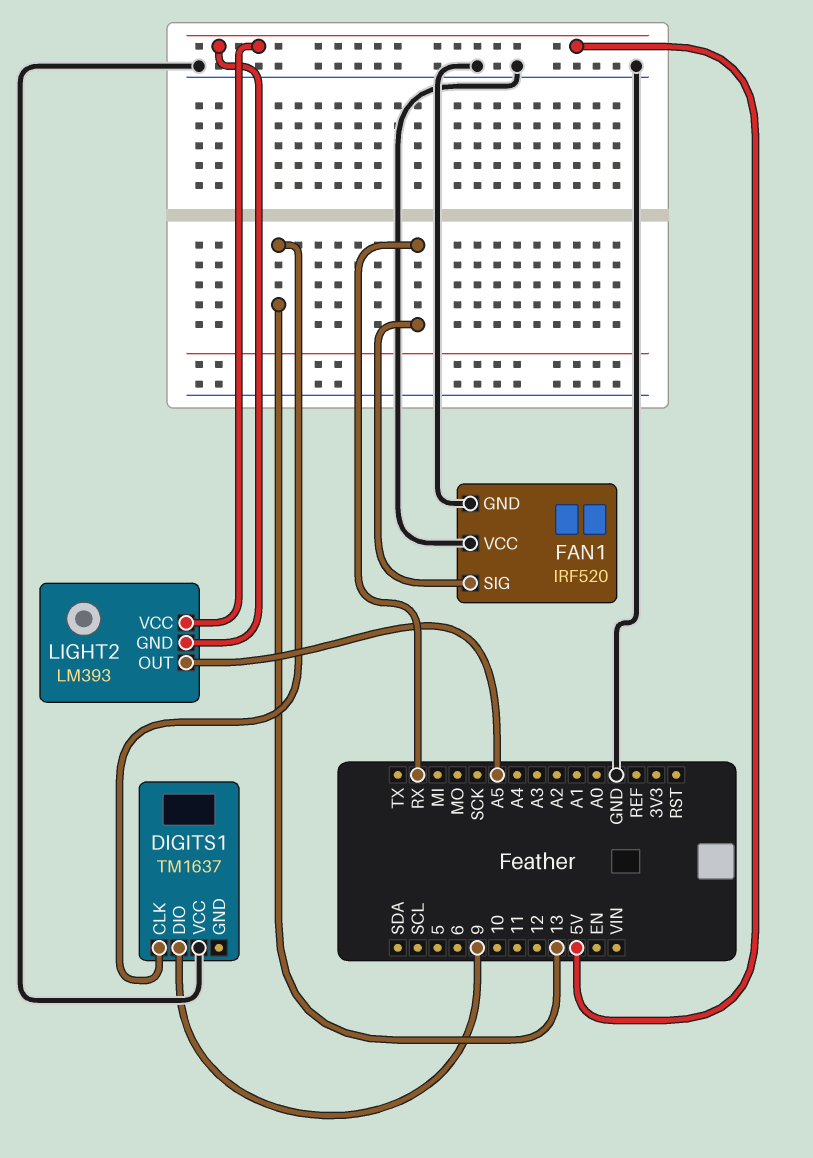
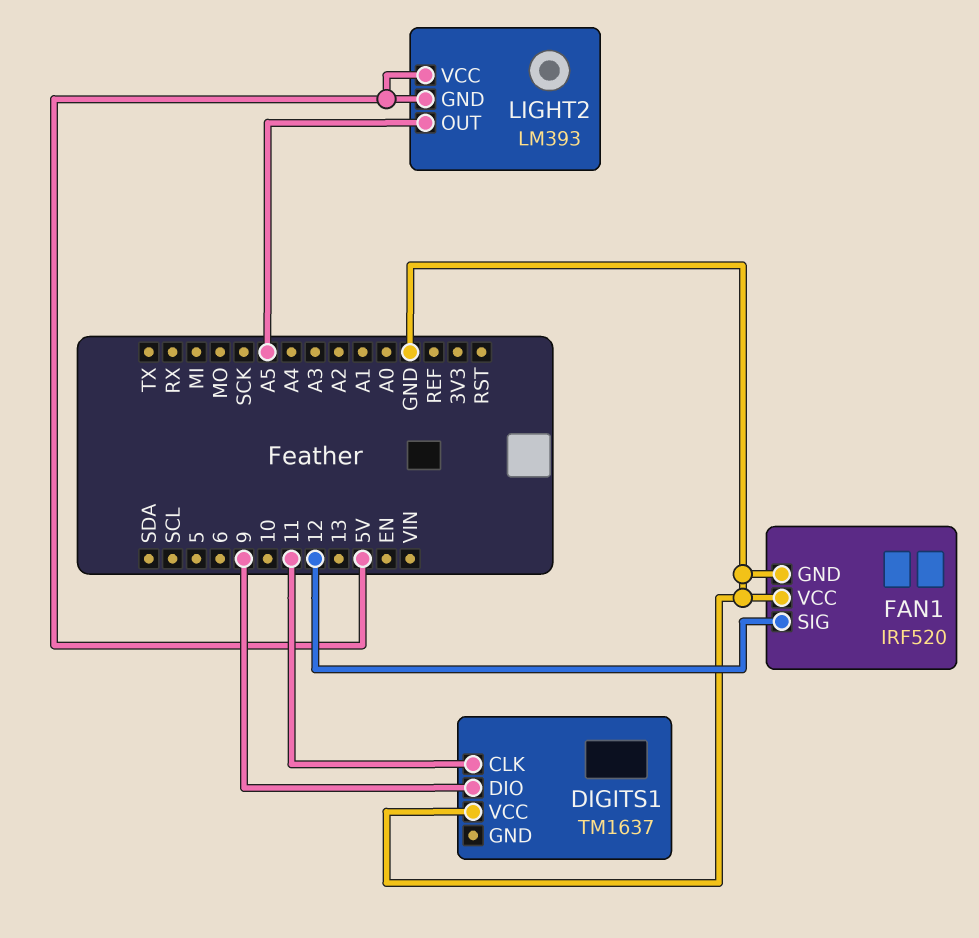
DIGITS1 pin CLK: 13 -> 11
FAN1 pin SIG: RX -> 12

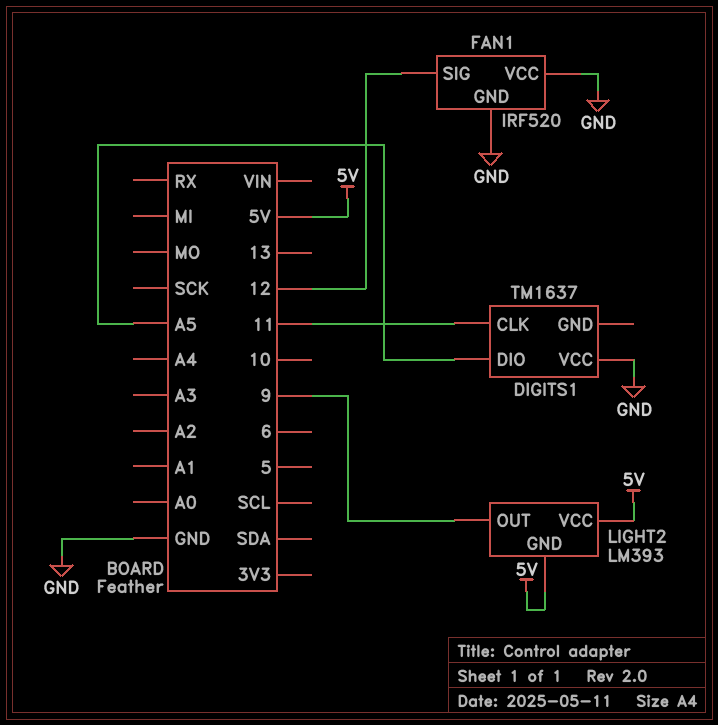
DIGITS1 pin DIO: 9 -> A5
LIGHT2 pin OUT: A5 -> 9

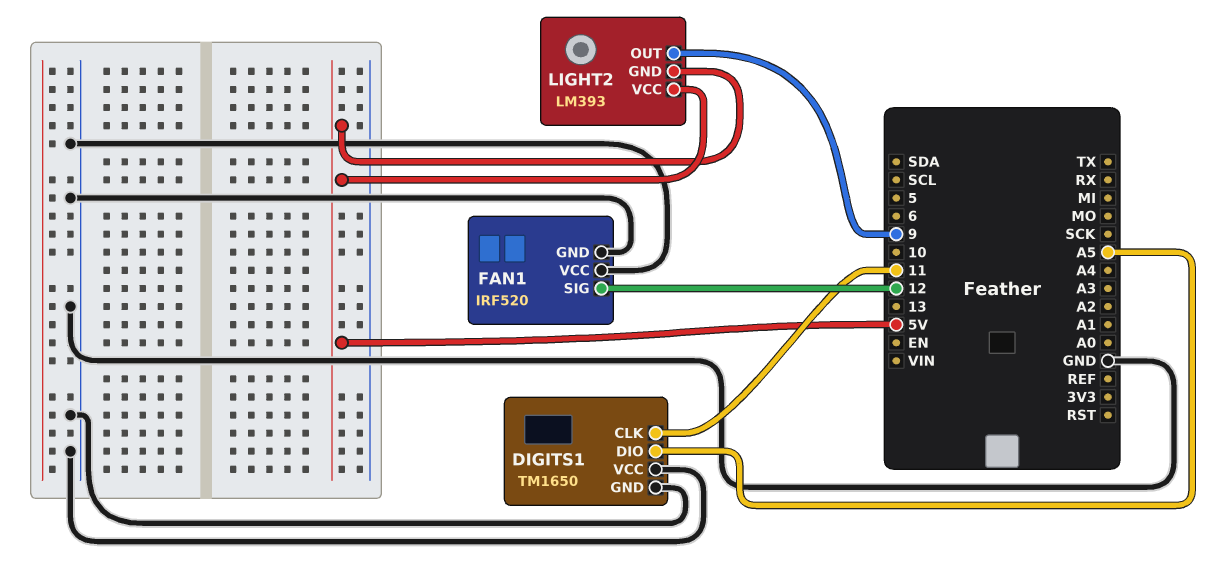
DIGITS1: TM1637 -> TM1650
DIGITS1 pin GND: none -> GND

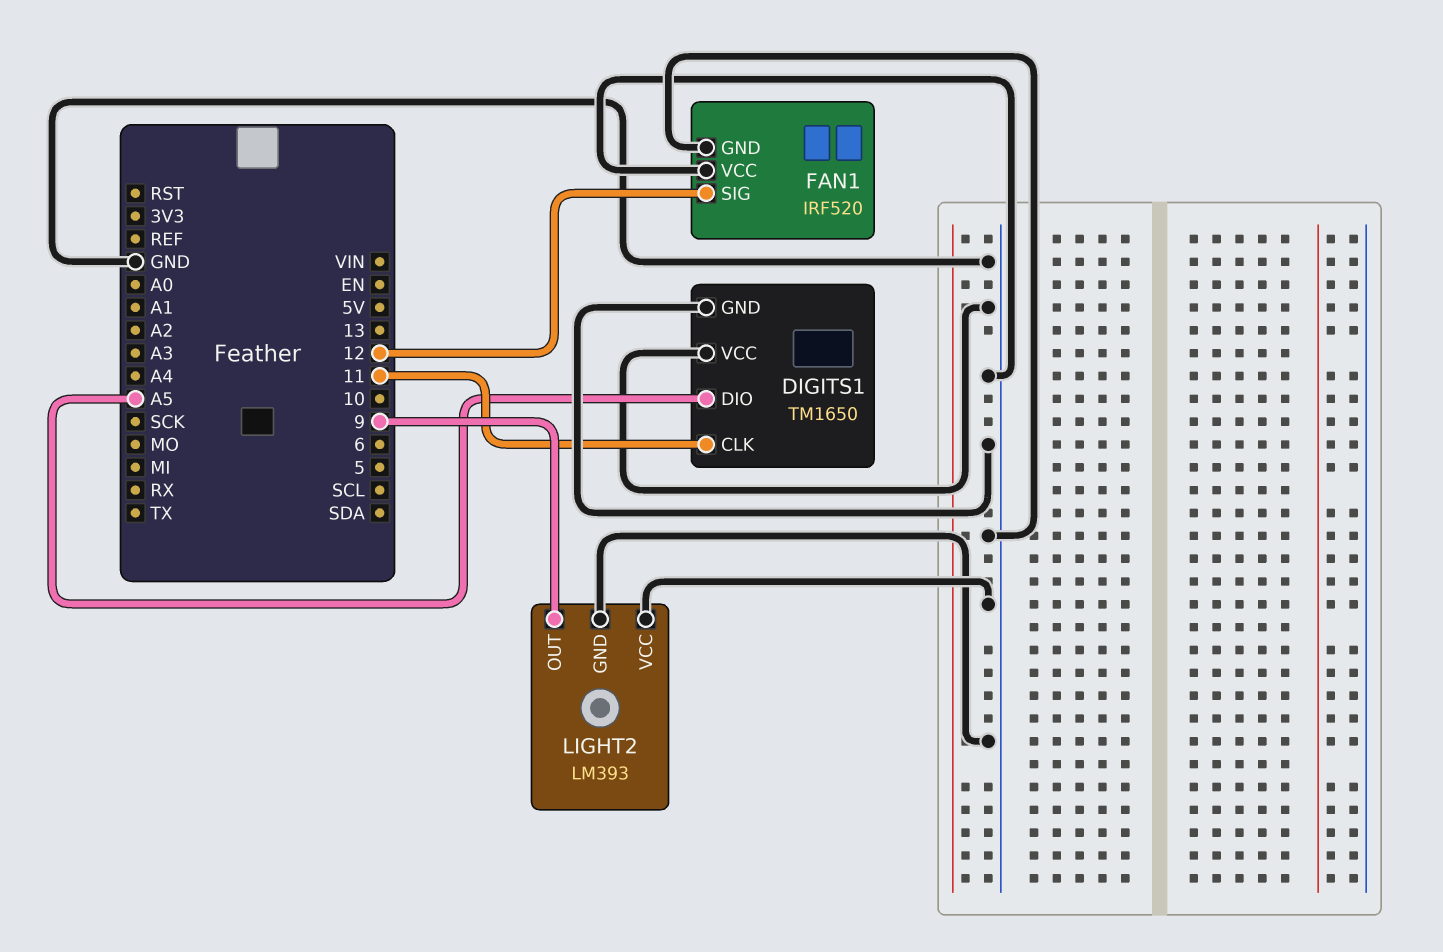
LIGHT2 pin GND: 5V -> GND
LIGHT2 pin VCC: 5V -> GND

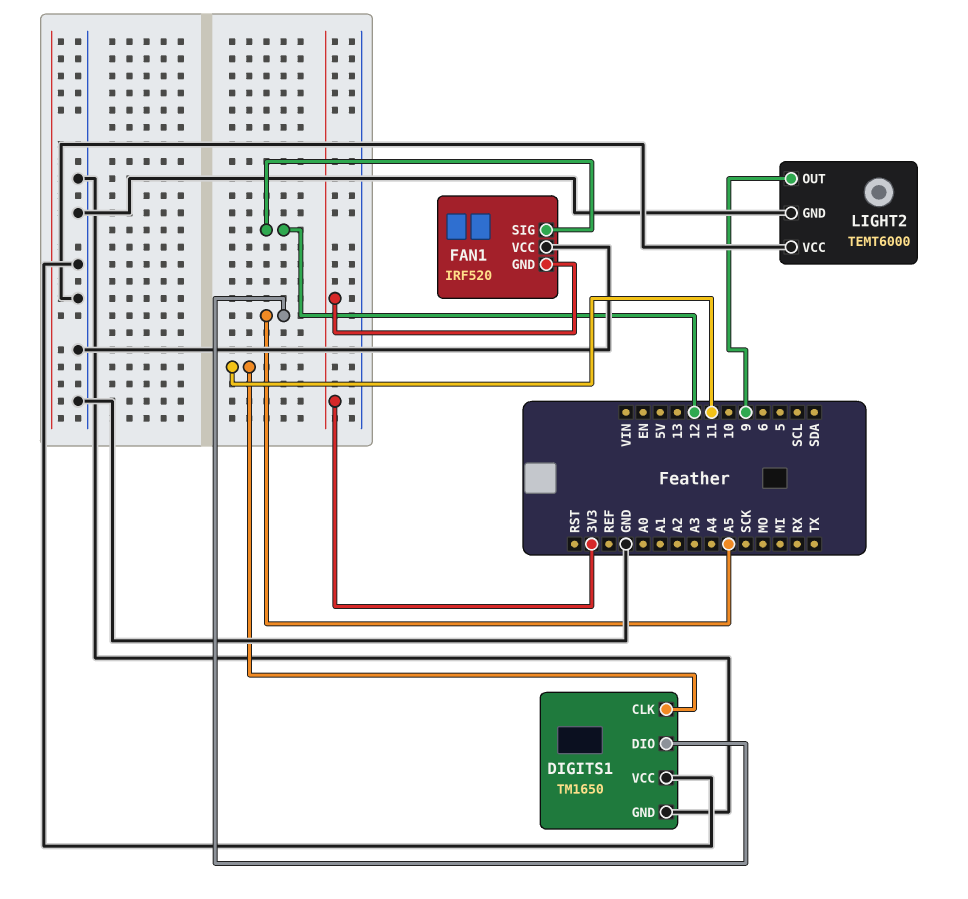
FAN1 pin GND: GND -> 3V3
LIGHT2: LM393 -> TEMT6000

